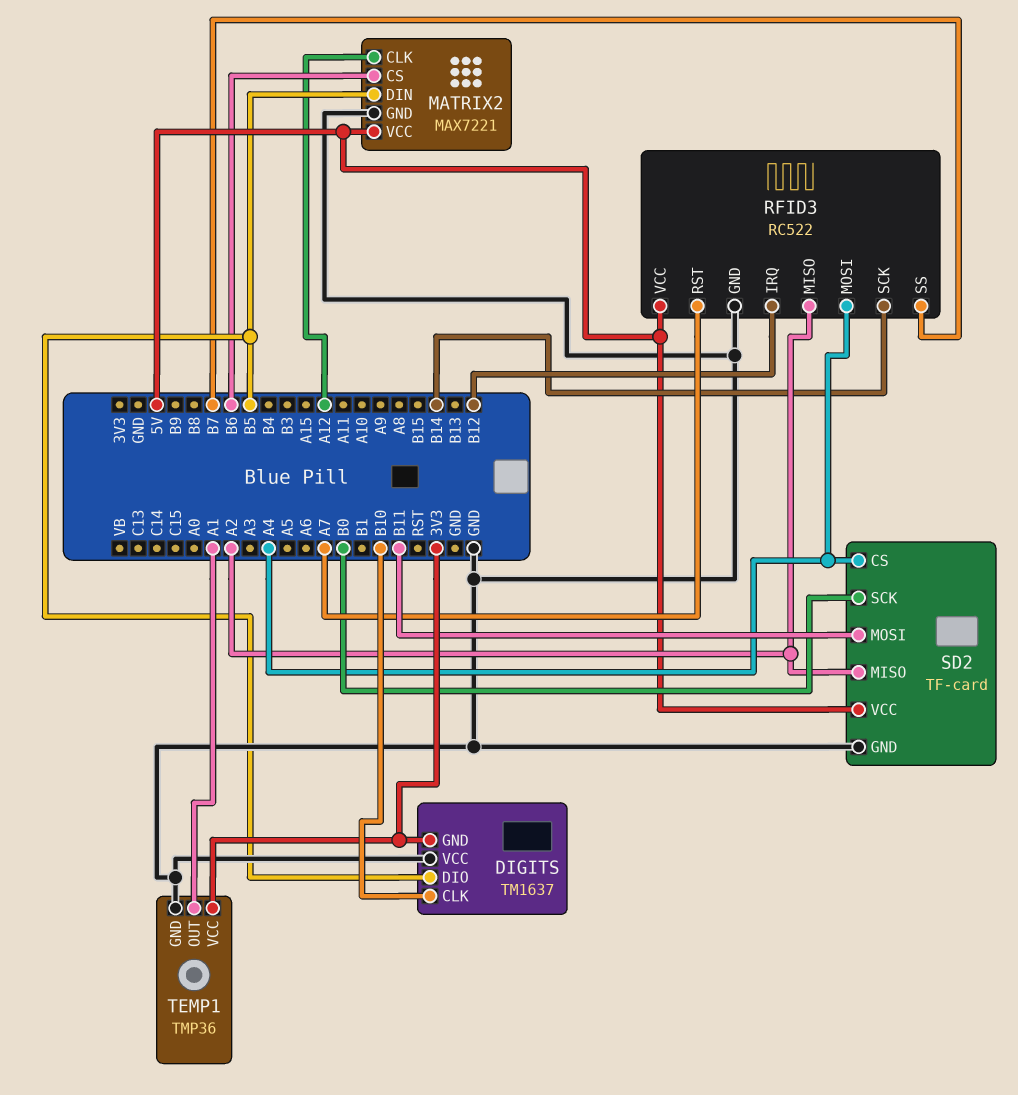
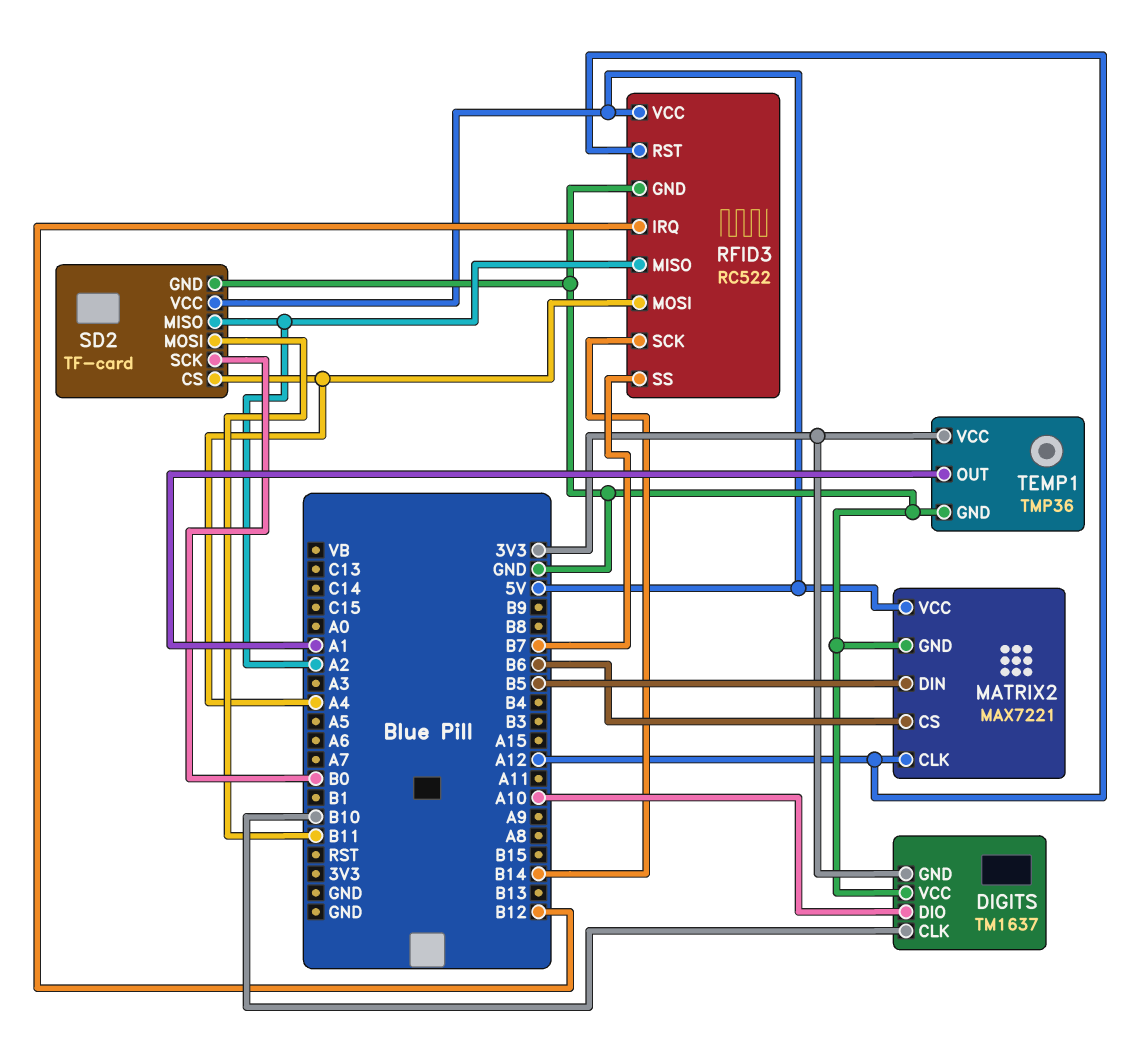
DIGITS pin DIO: B5 -> A10
RFID3 pin RST: A7 -> A12

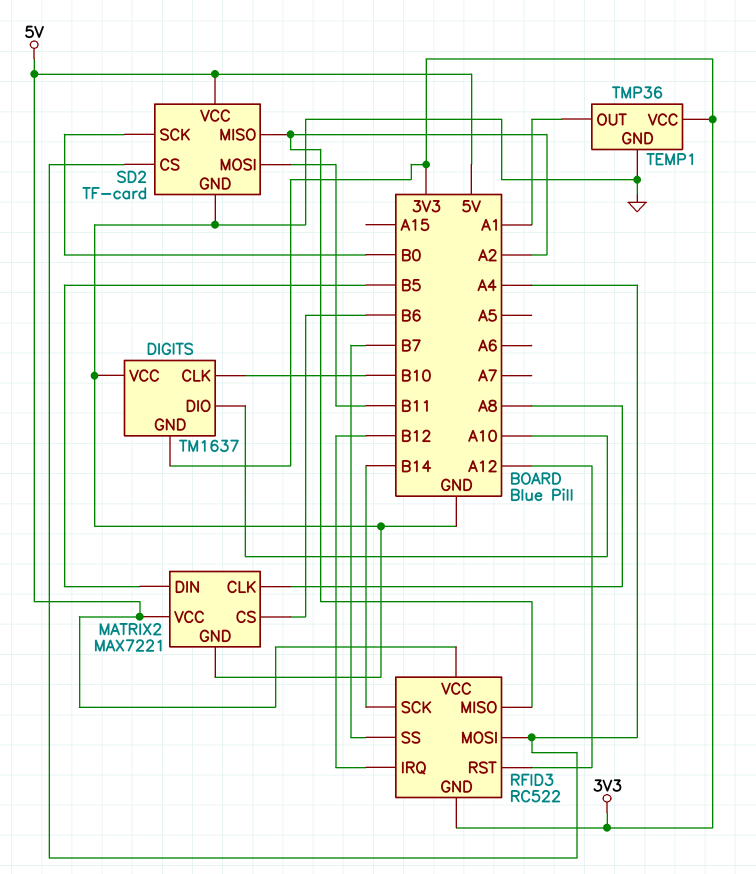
MATRIX2 pin CLK: A12 -> A8
RFID3 pin GND: GND -> 3V3

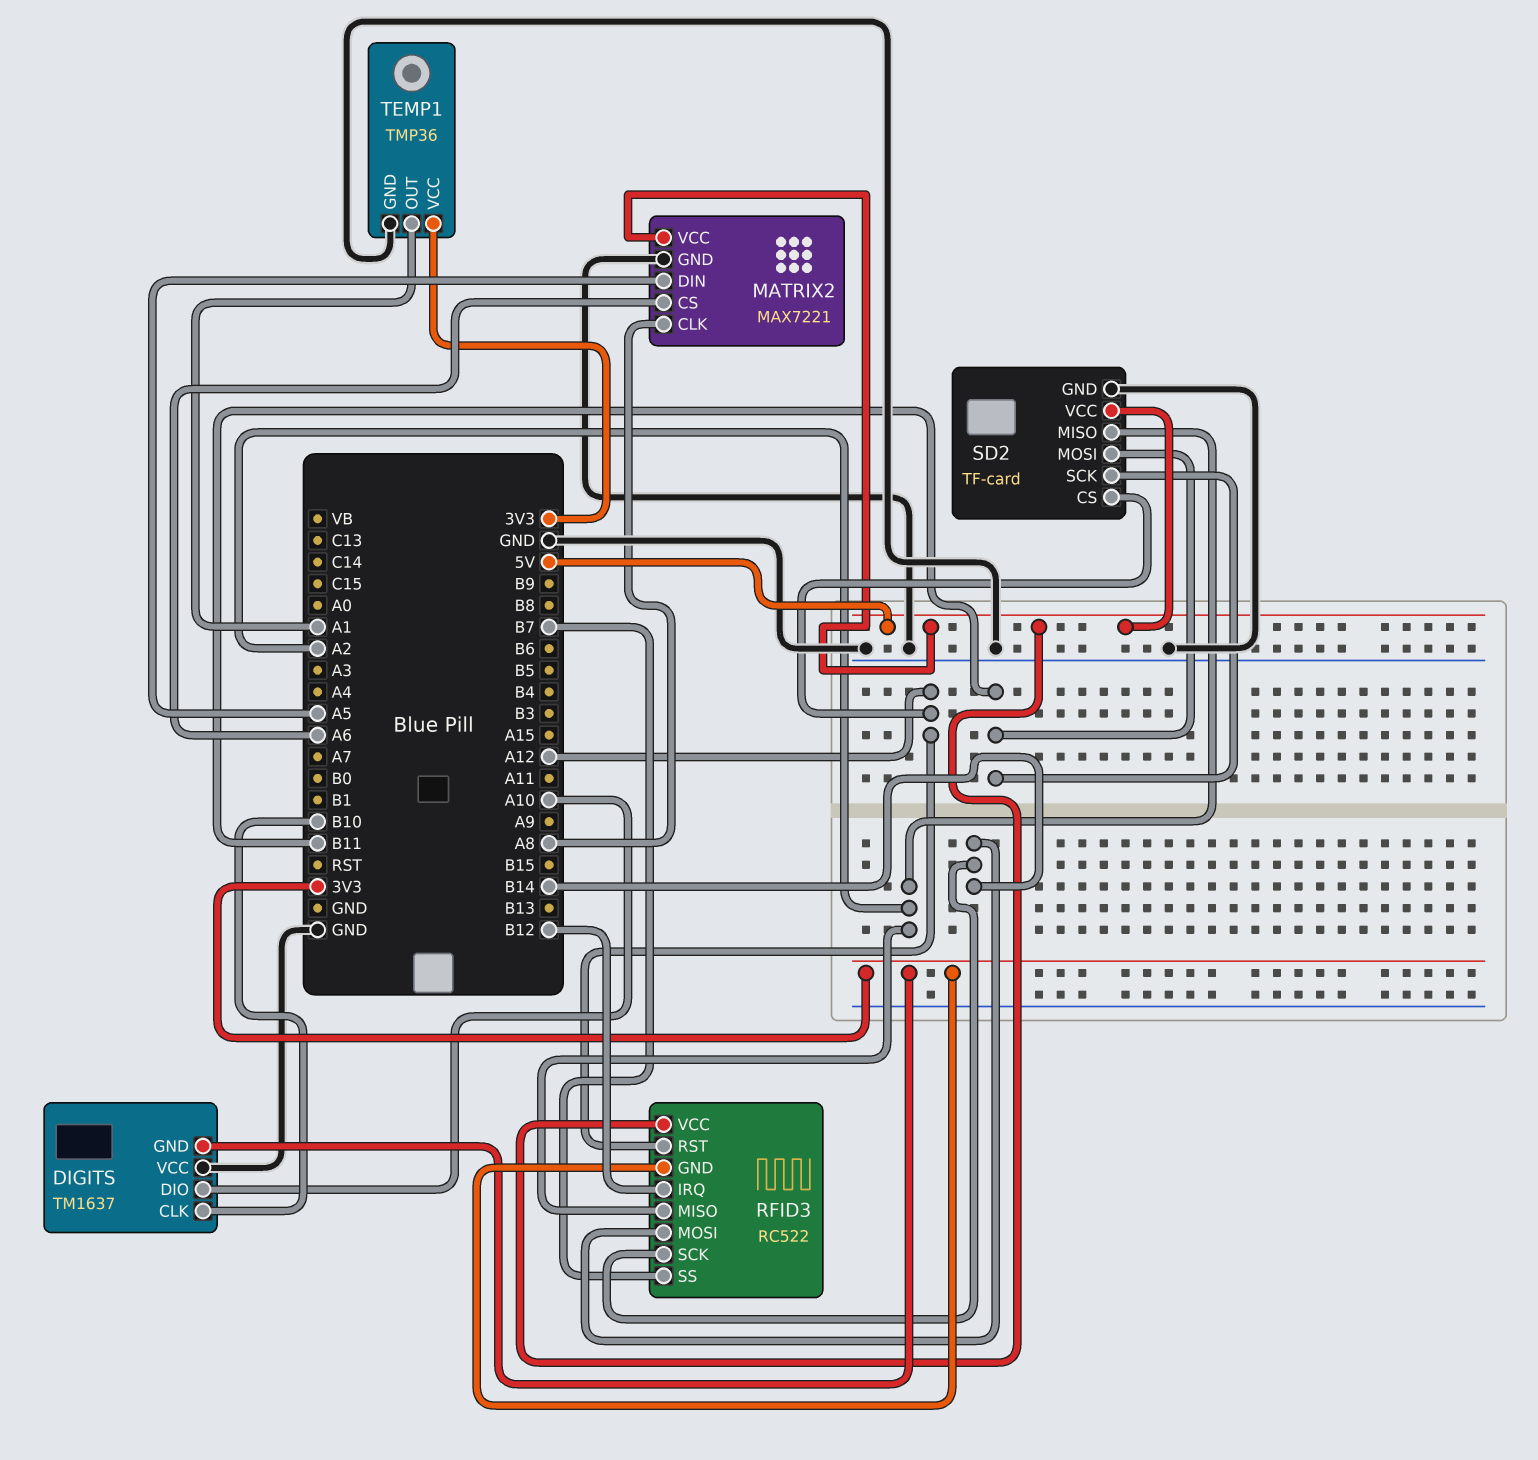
MATRIX2 pin CS: B6 -> A6
MATRIX2 pin DIN: B5 -> A5
RFID3 pin MOSI: A4 -> B14
SD2 pin CS: A4 -> A12
SD2 pin SCK: B0 -> B11

